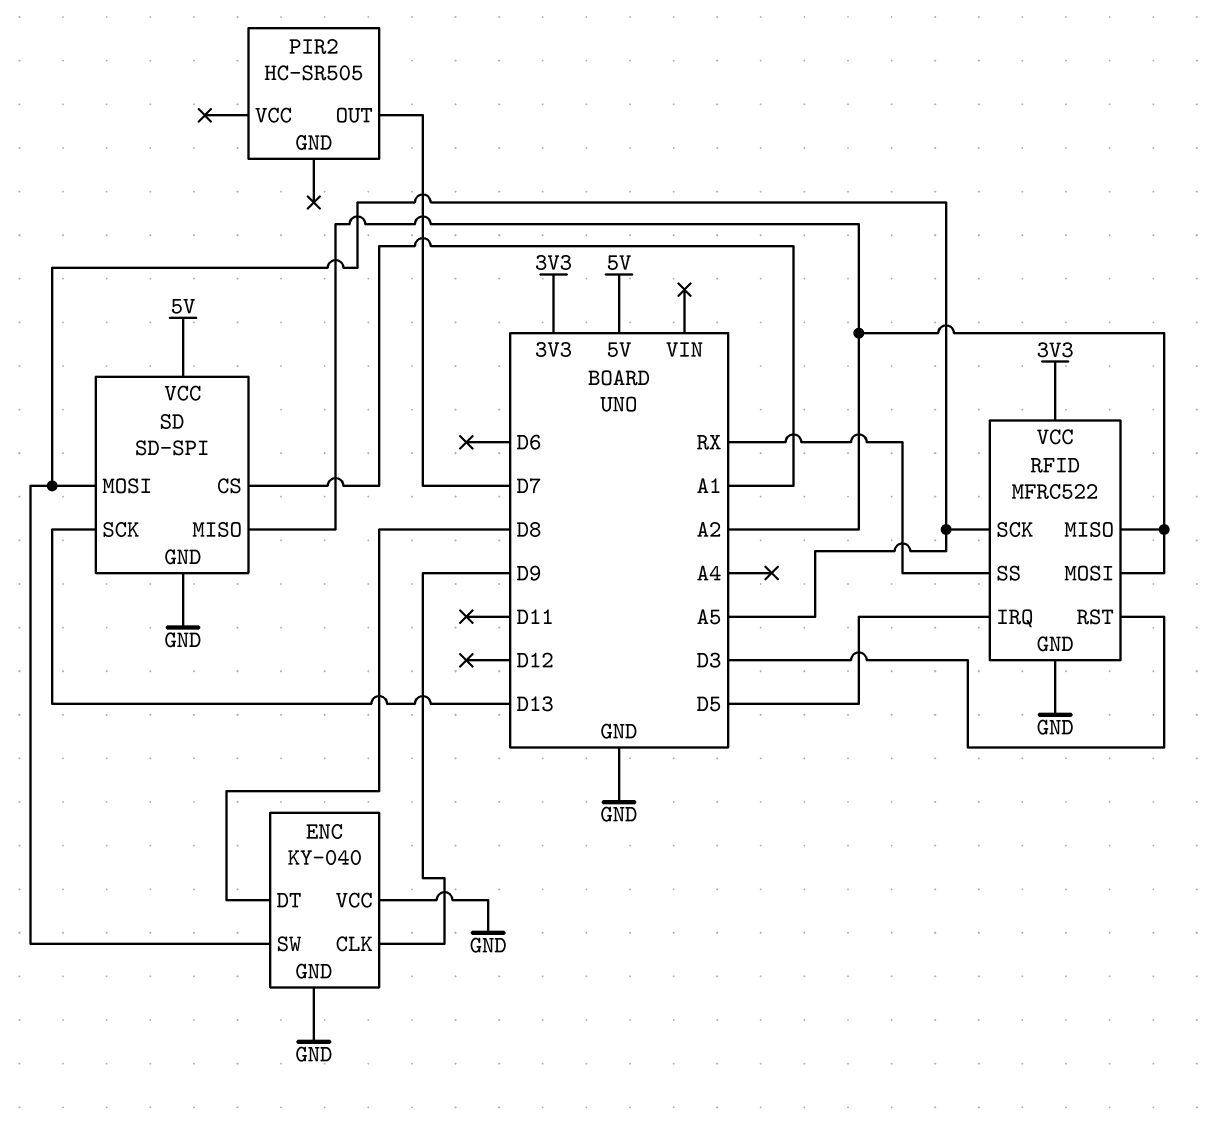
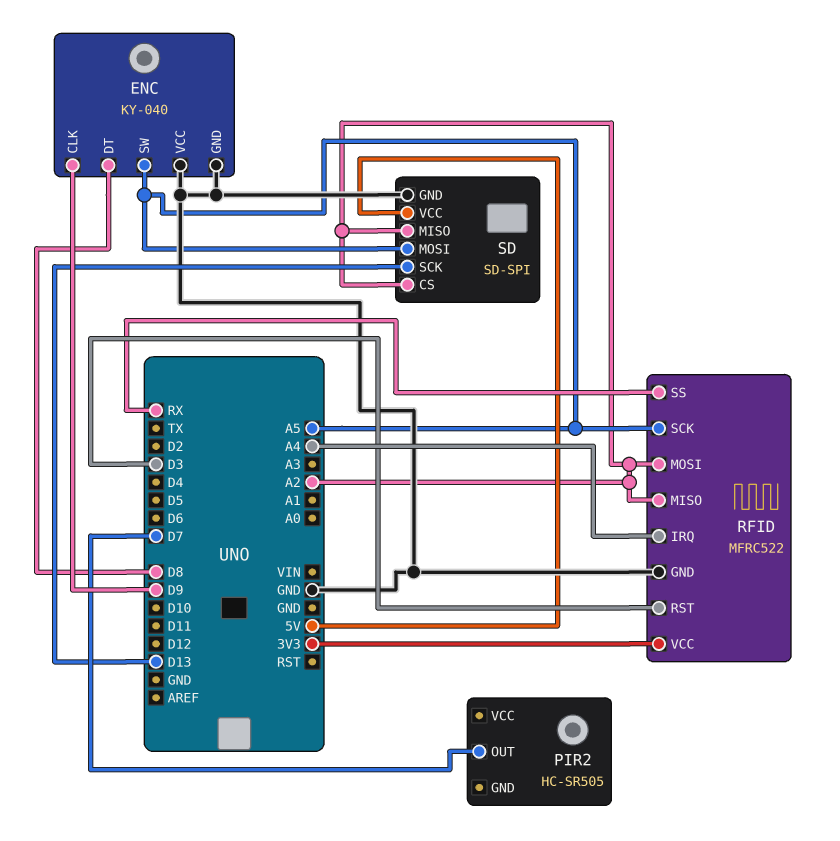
RFID pin IRQ: D5 -> A4
SD pin CS: A1 -> A2

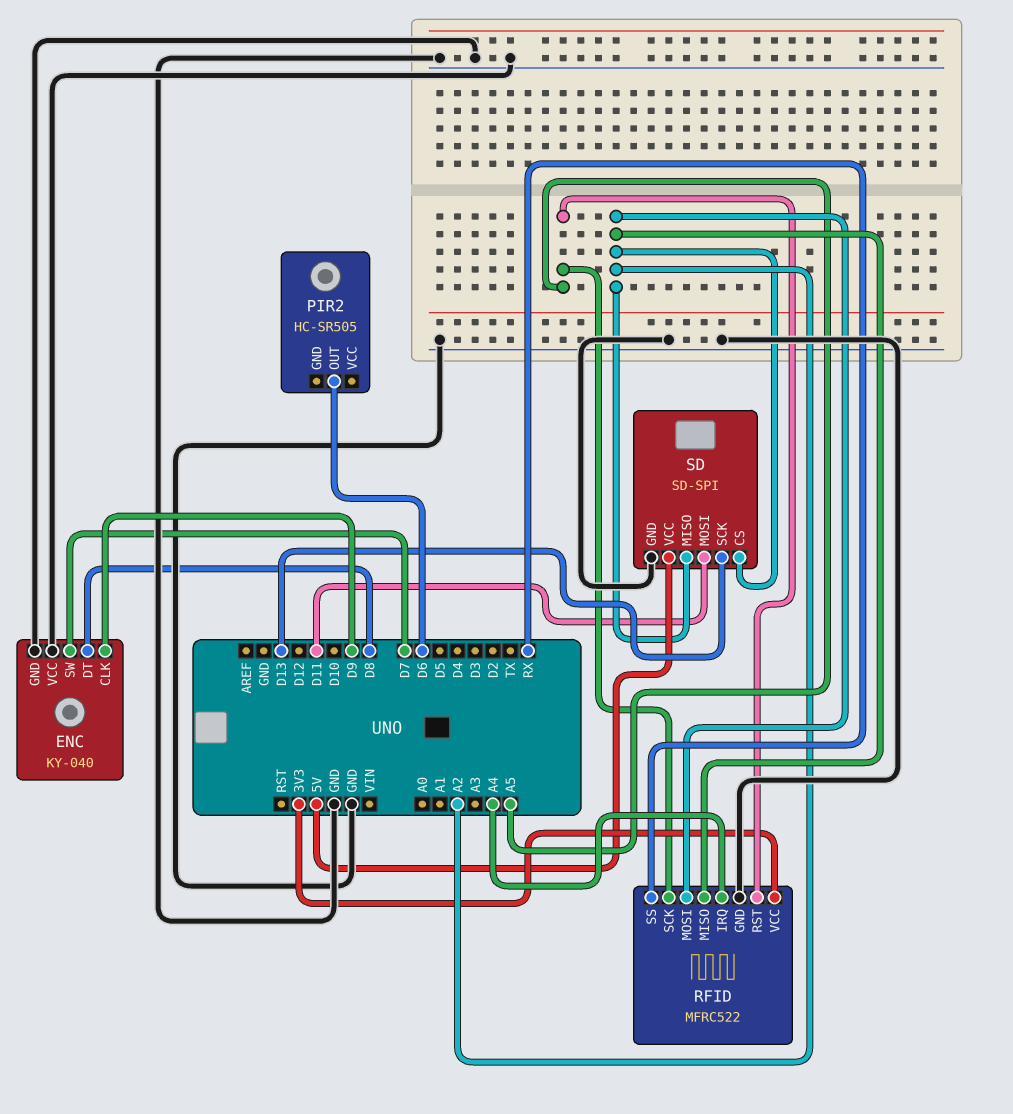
ENC pin SW: A5 -> D7
PIR2 pin OUT: D7 -> D6
RFID pin RST: D3 -> A5
SD pin MOSI: A5 -> D11

